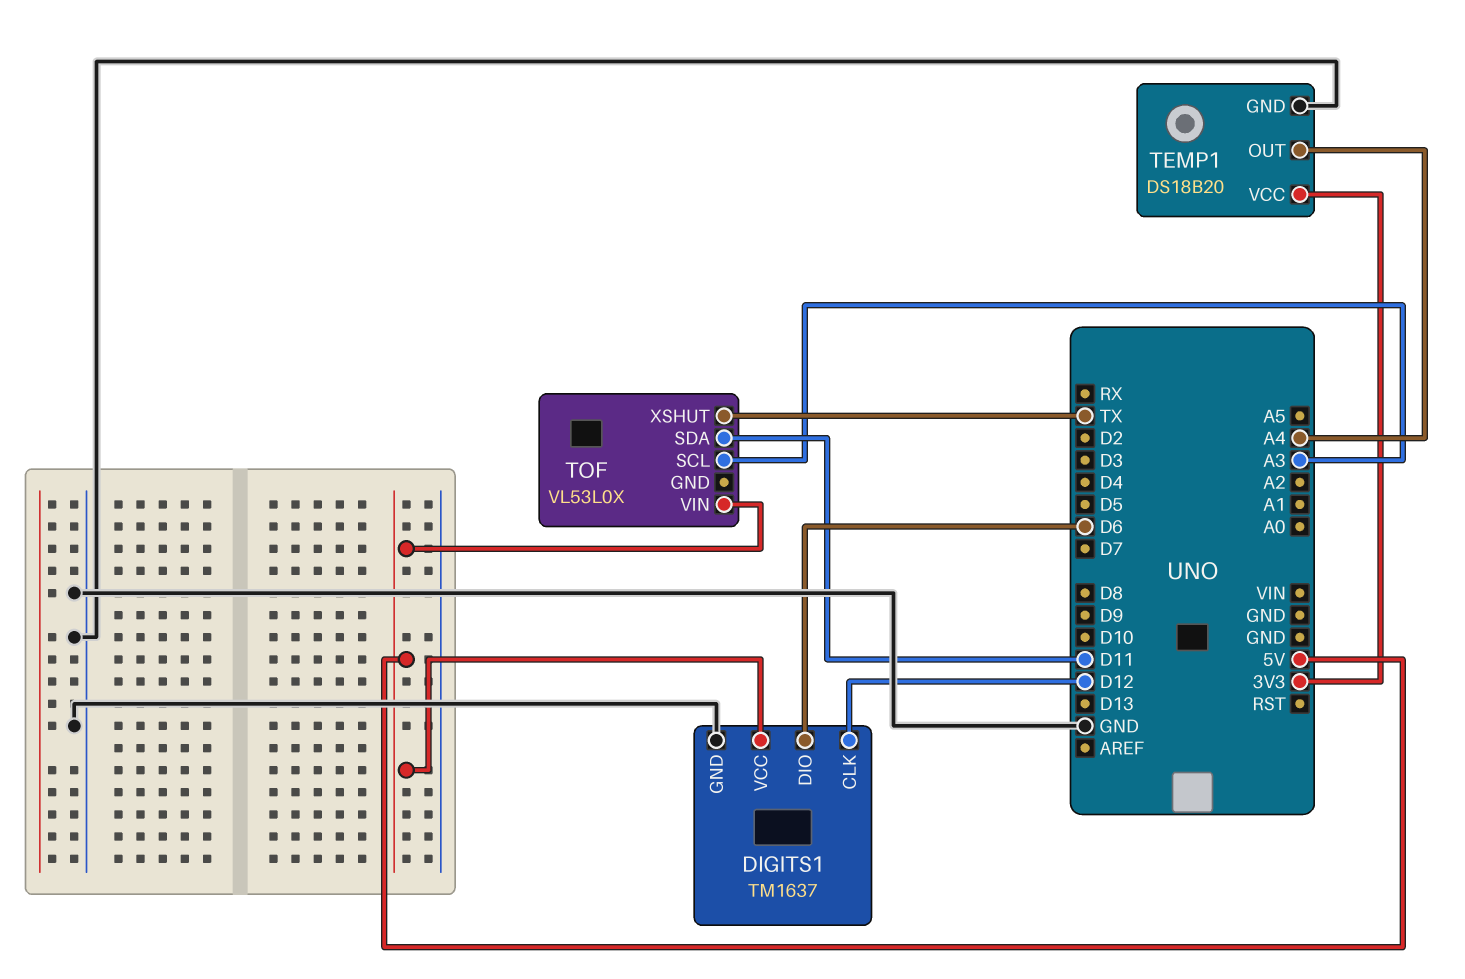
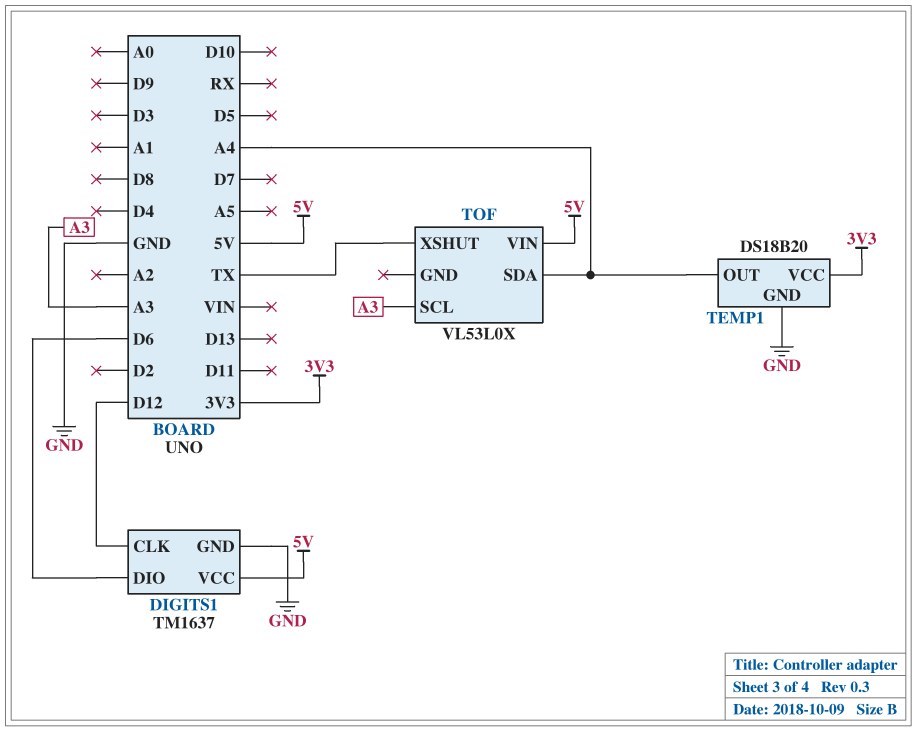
TOF pin SDA: D11 -> A4

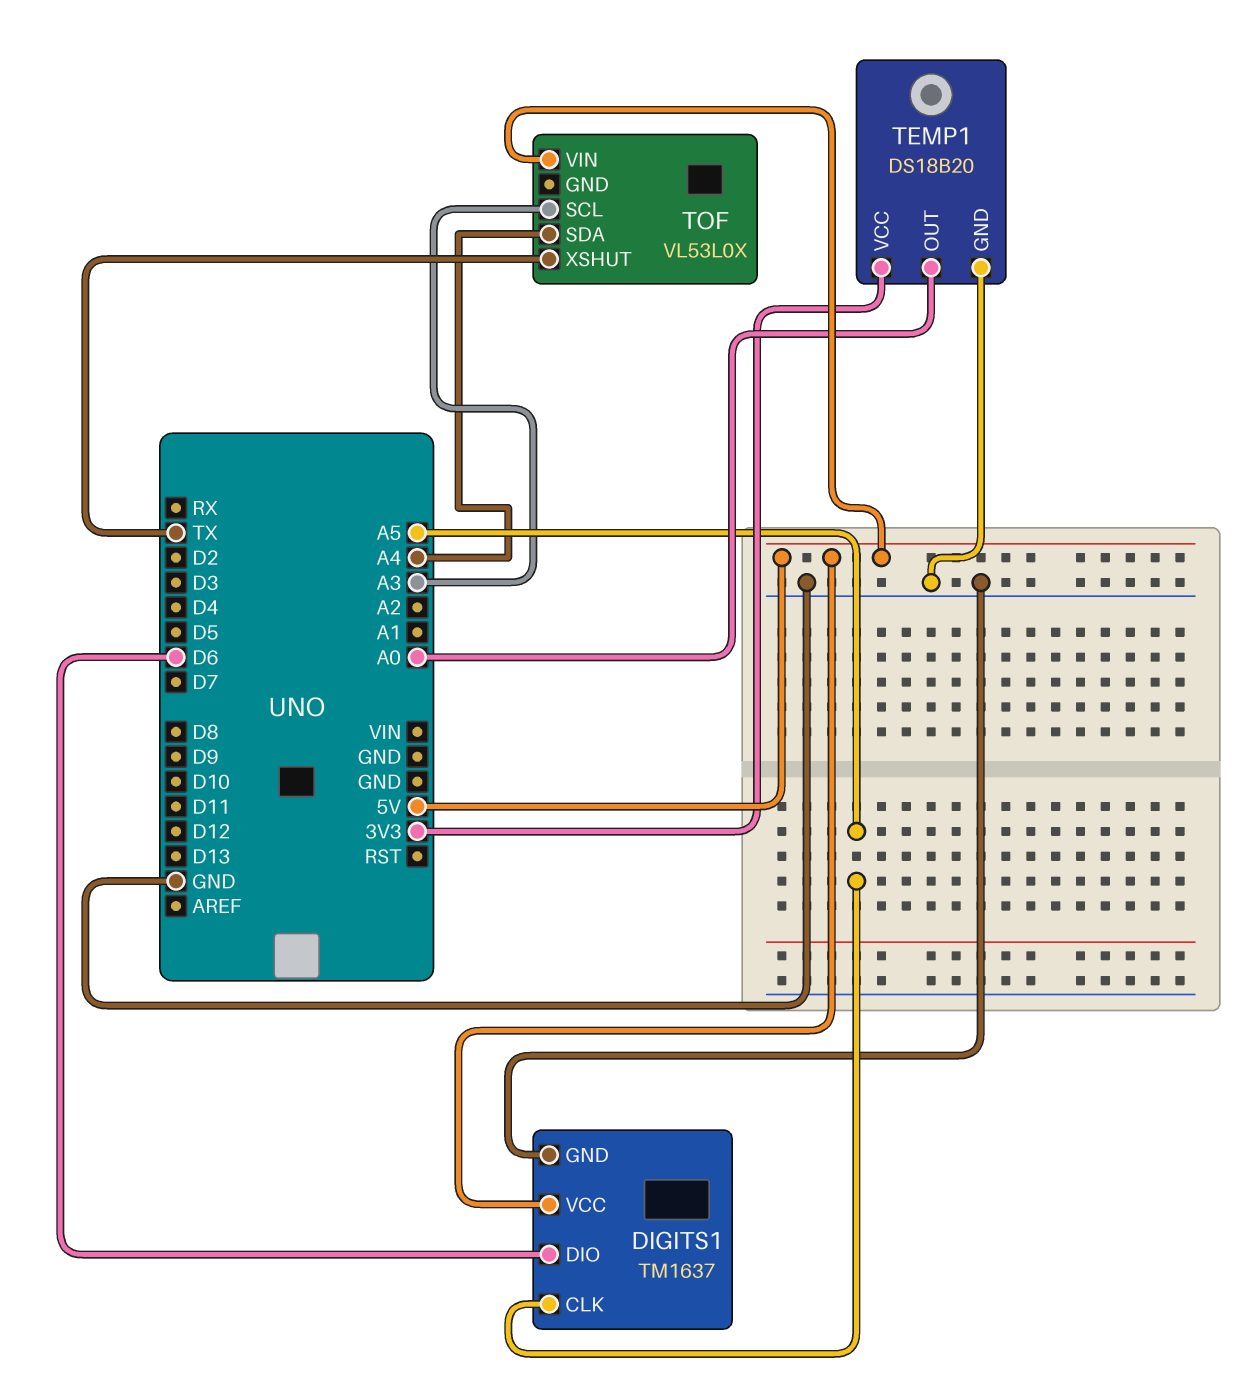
DIGITS1 pin CLK: D12 -> A5
TEMP1 pin OUT: A4 -> A0

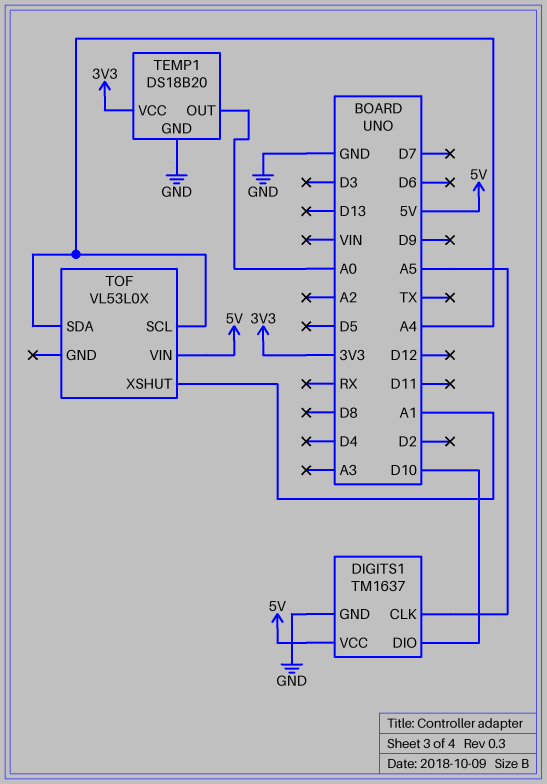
DIGITS1 pin DIO: D6 -> D10
TOF pin SCL: A3 -> A4
TOF pin XSHUT: TX -> A1

